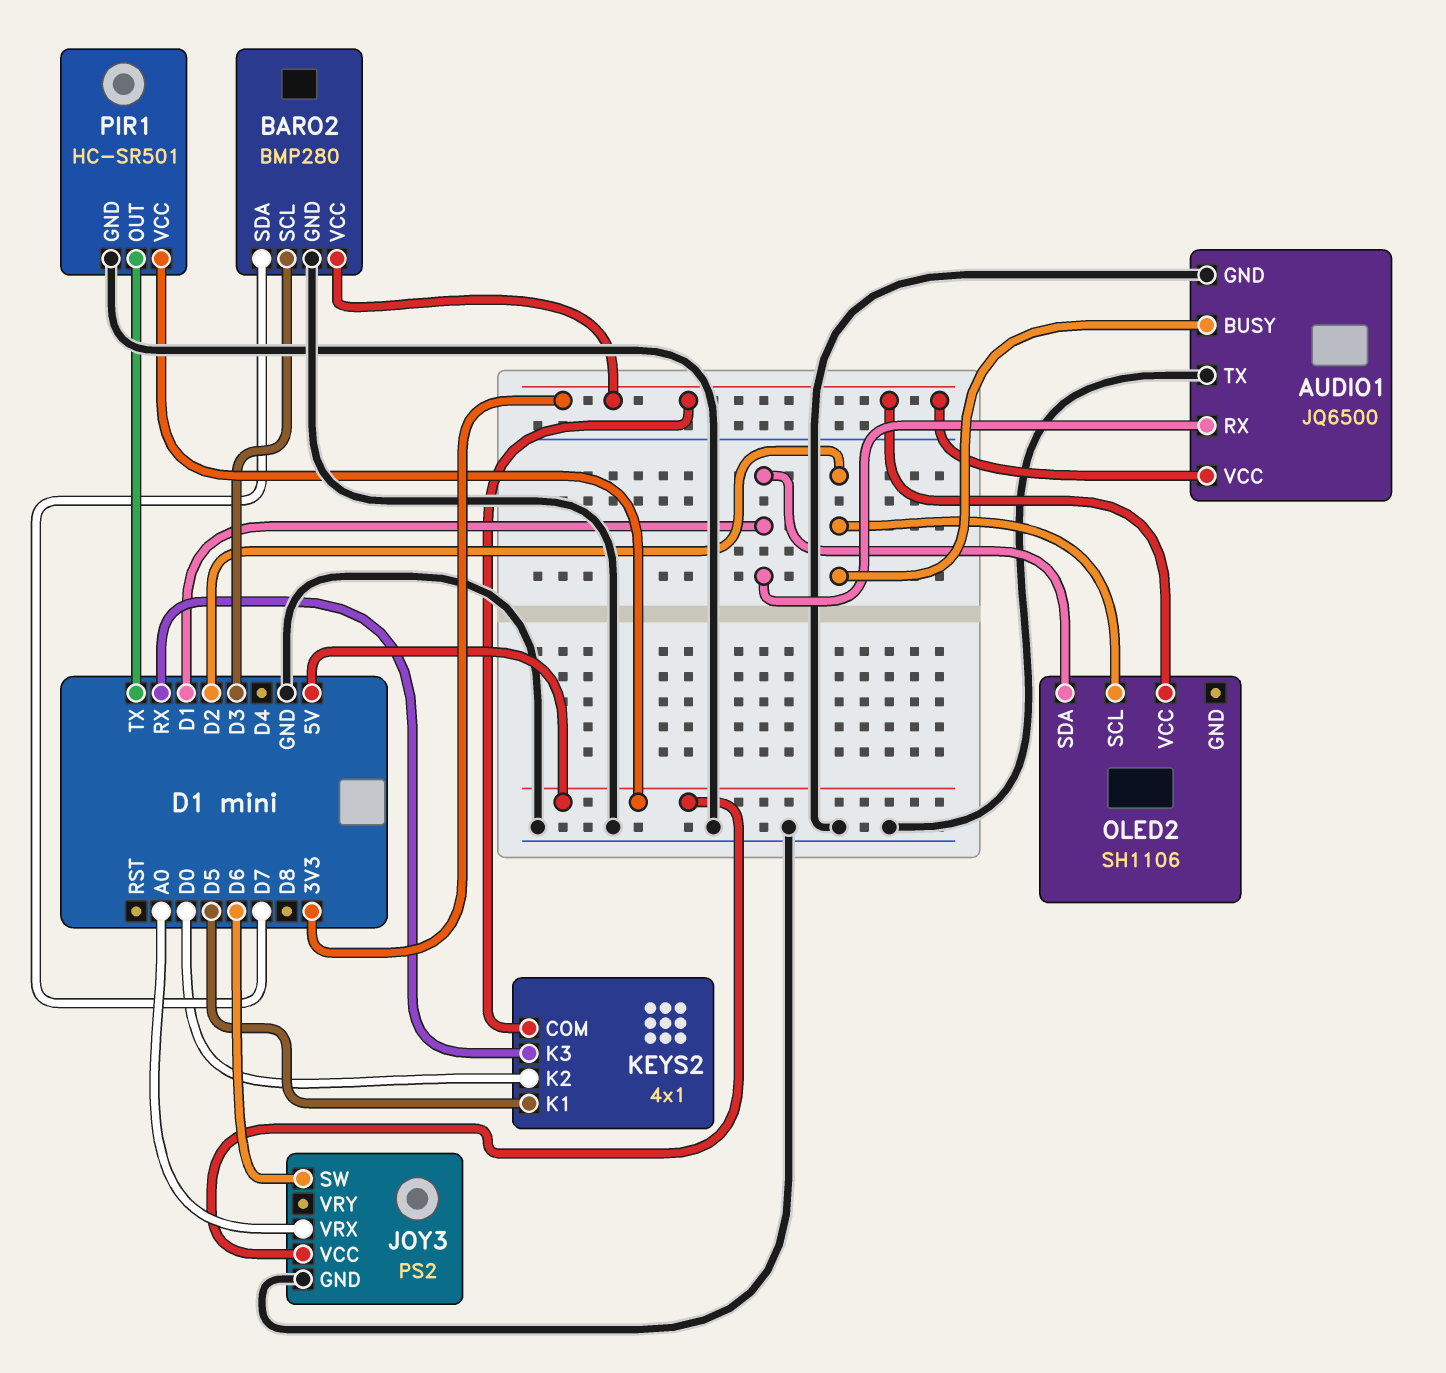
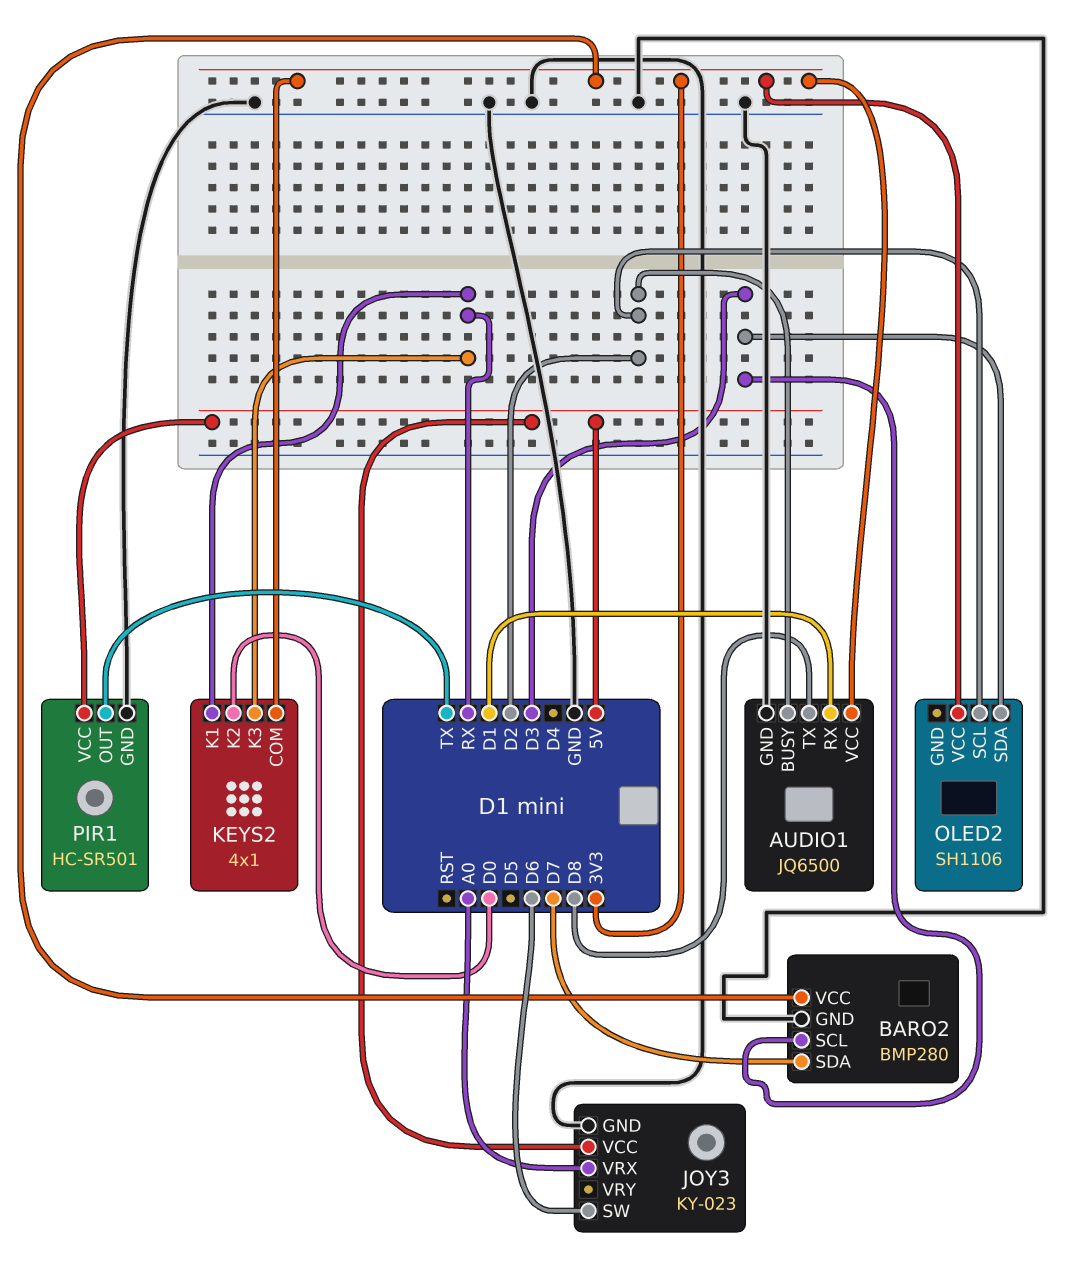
AUDIO1 pin TX: GND -> D8
JOY3: PS2 -> KY-023
KEYS2 pin K1: D5 -> RX
OLED2 pin SDA: D1 -> D3

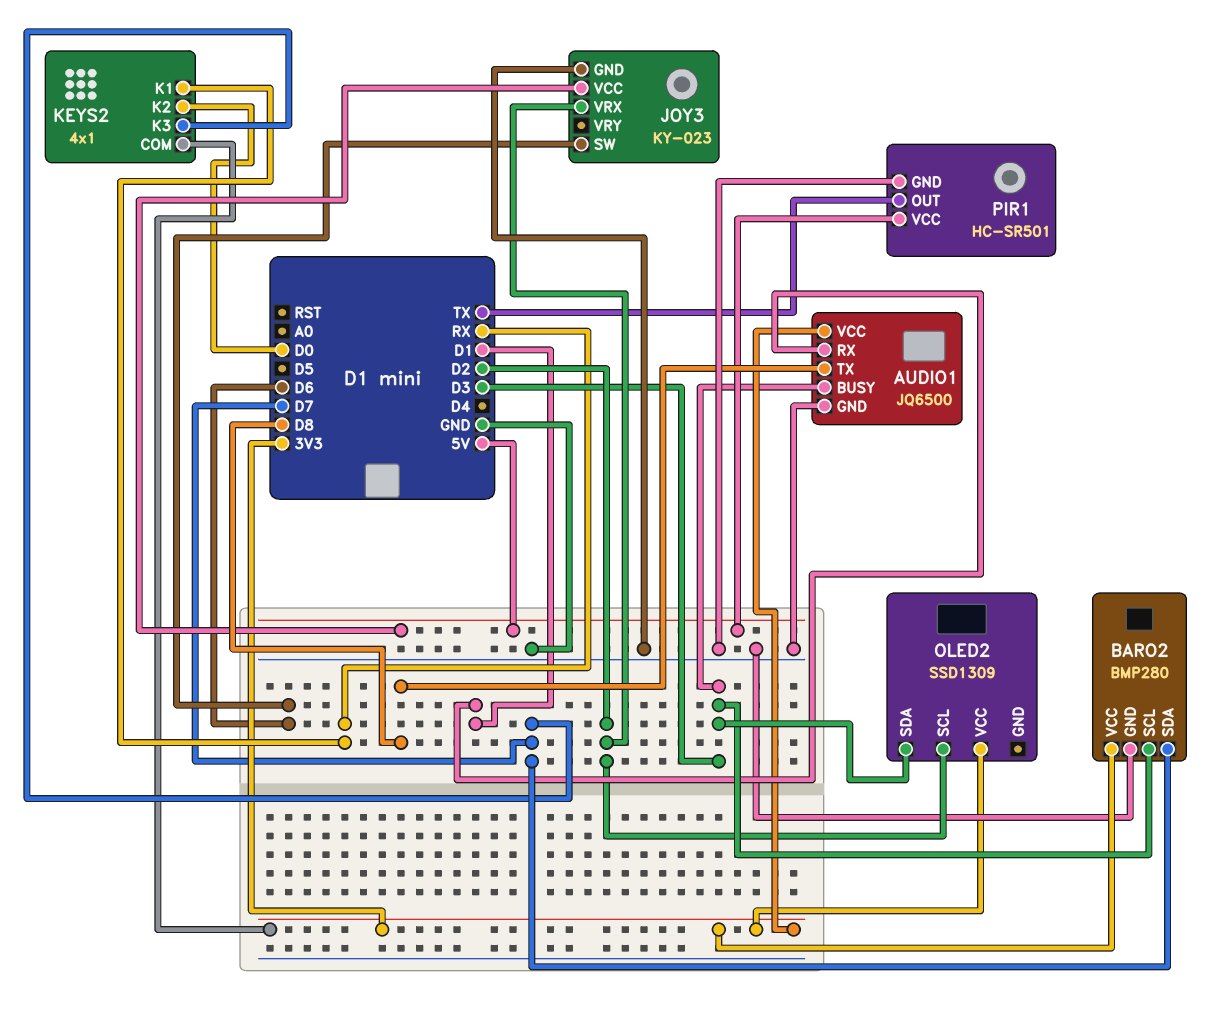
AUDIO1 pin BUSY: D2 -> D3
JOY3 pin VRX: A0 -> D2
KEYS2 pin K3: RX -> D7
OLED2: SH1106 -> SSD1309

